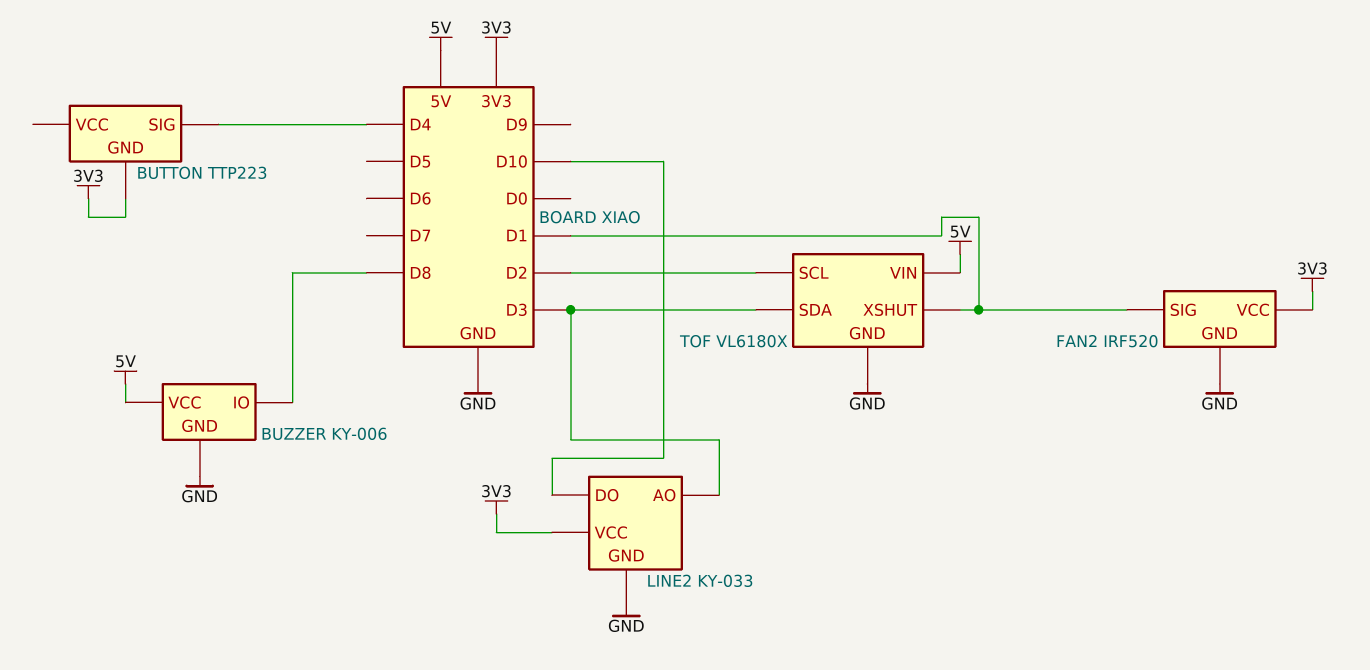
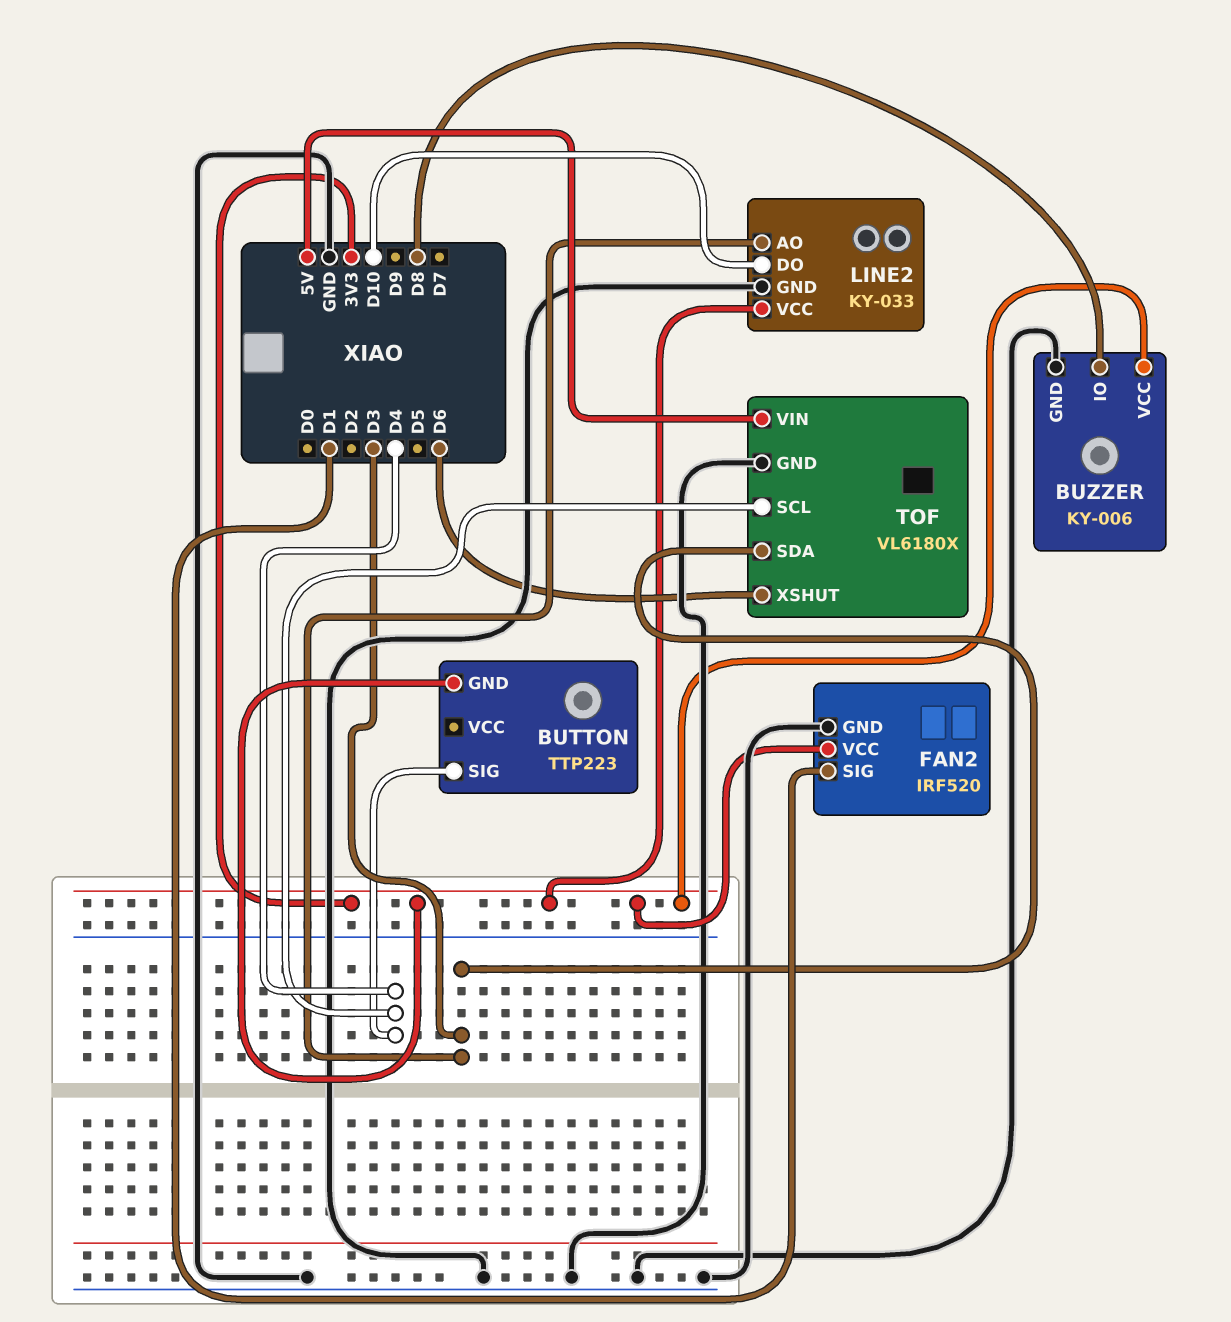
BUZZER pin VCC: 5V -> 3V3
TOF pin SCL: D2 -> D4
TOF pin XSHUT: D1 -> D6

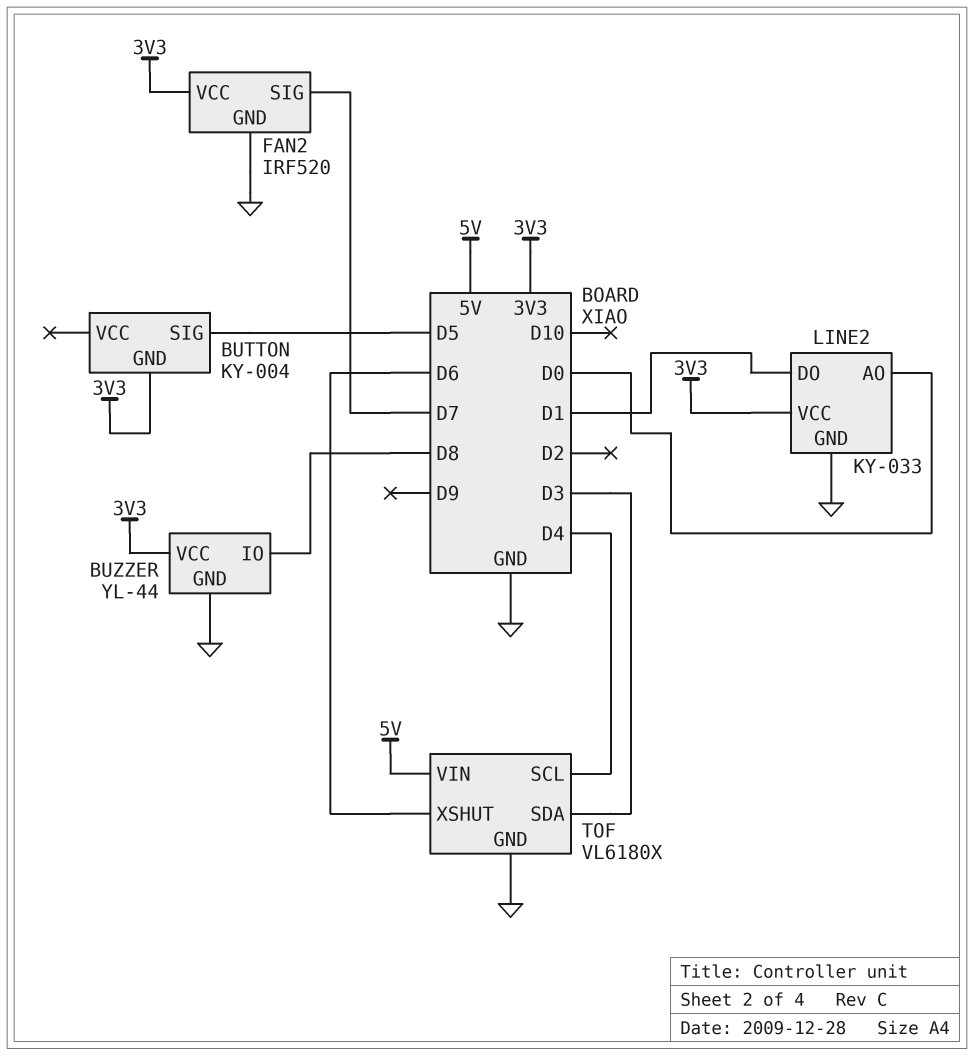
BUTTON: TTP223 -> KY-004
BUTTON pin SIG: D4 -> D5
BUZZER: KY-006 -> YL-44
FAN2 pin SIG: D1 -> D7
LINE2 pin AO: D3 -> D0
LINE2 pin DO: D10 -> D1

